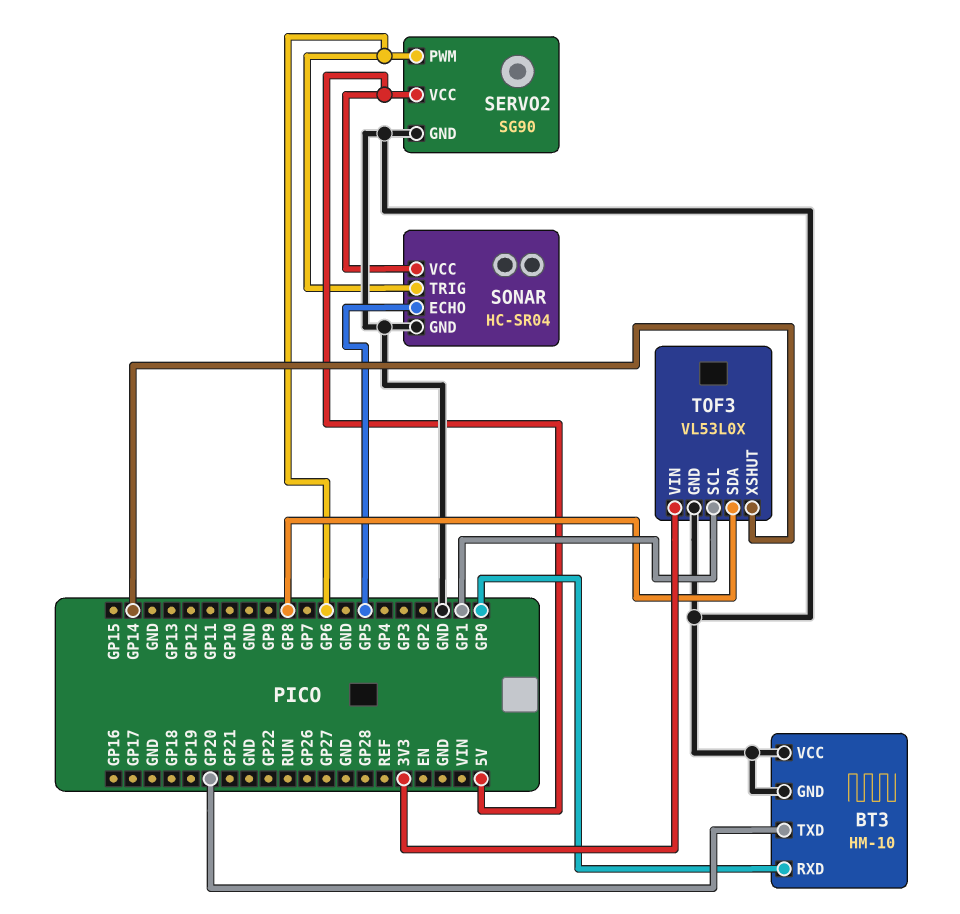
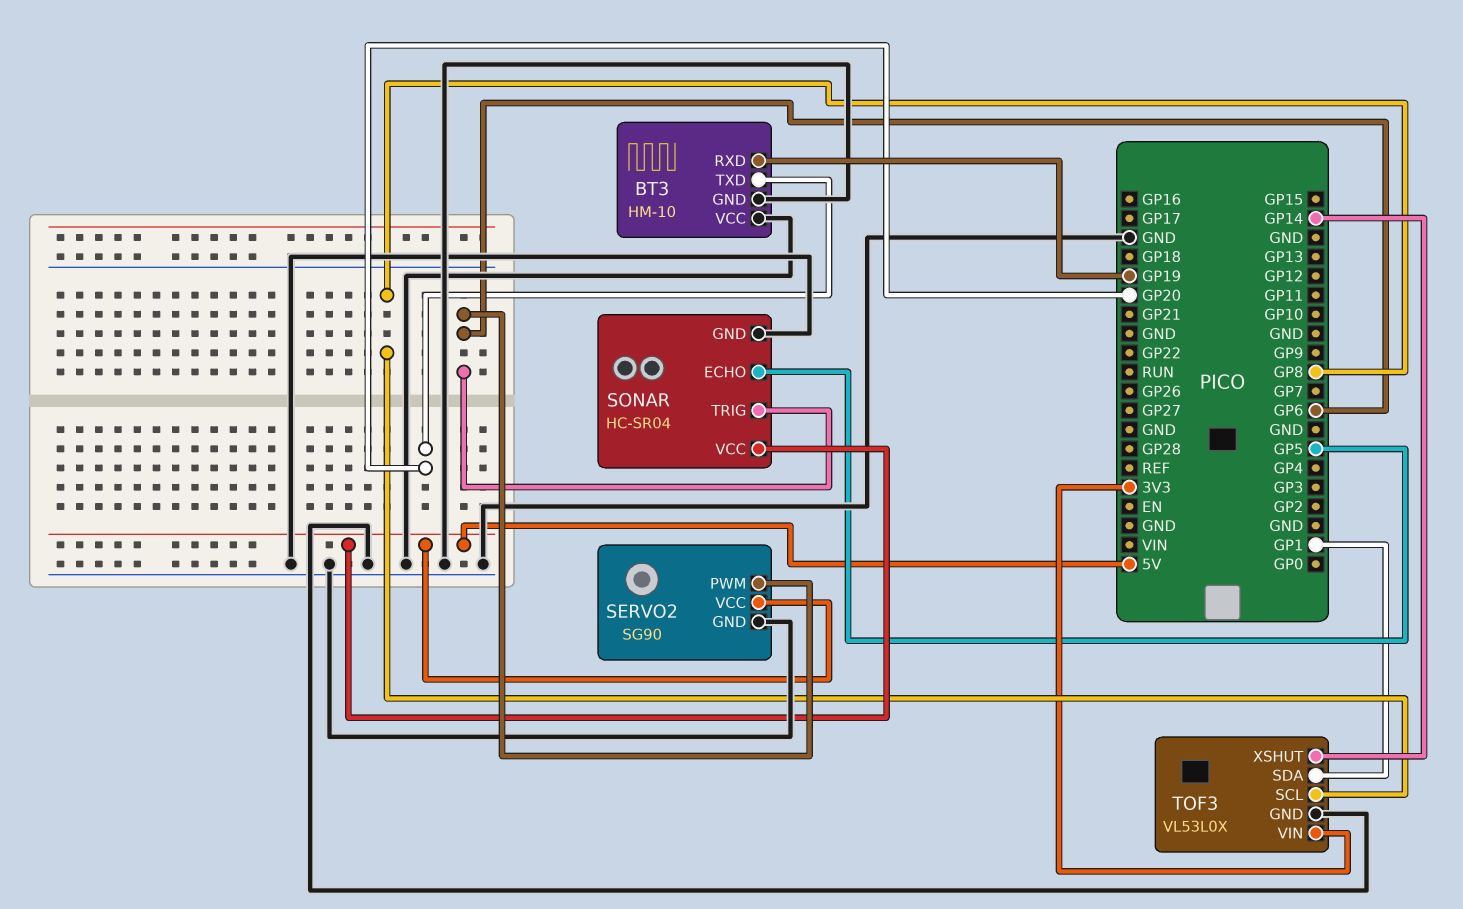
BT3 pin RXD: GP0 -> GP19
TOF3 pin SCL: GP1 -> GP8
TOF3 pin SDA: GP8 -> GP1

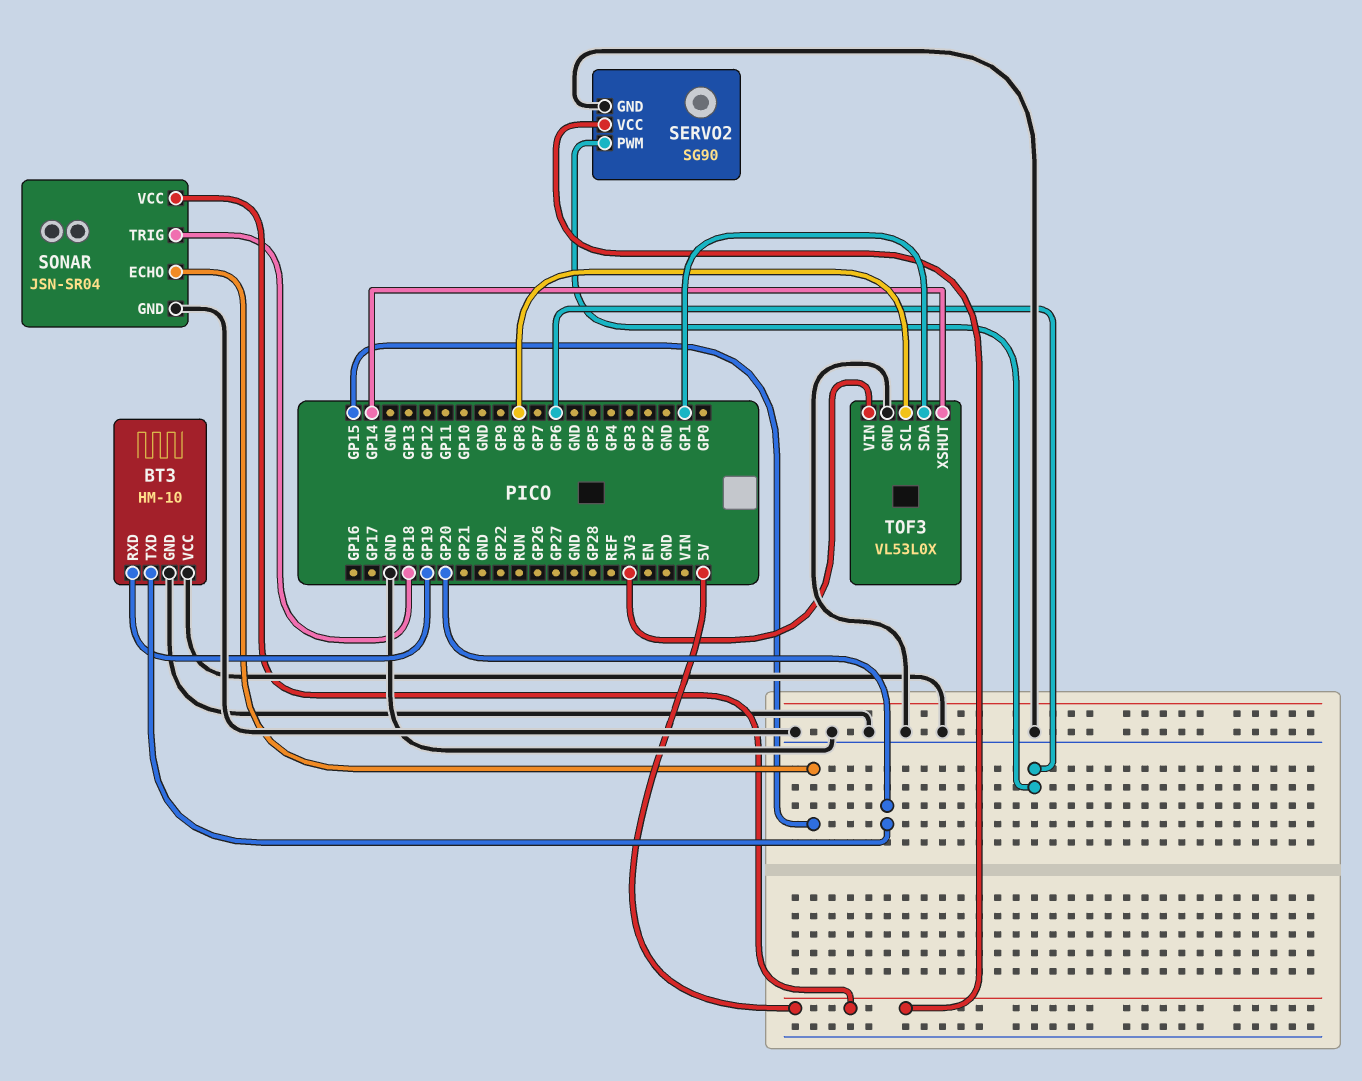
SONAR: HC-SR04 -> JSN-SR04
SONAR pin ECHO: GP5 -> GP15
SONAR pin TRIG: GP6 -> GP18

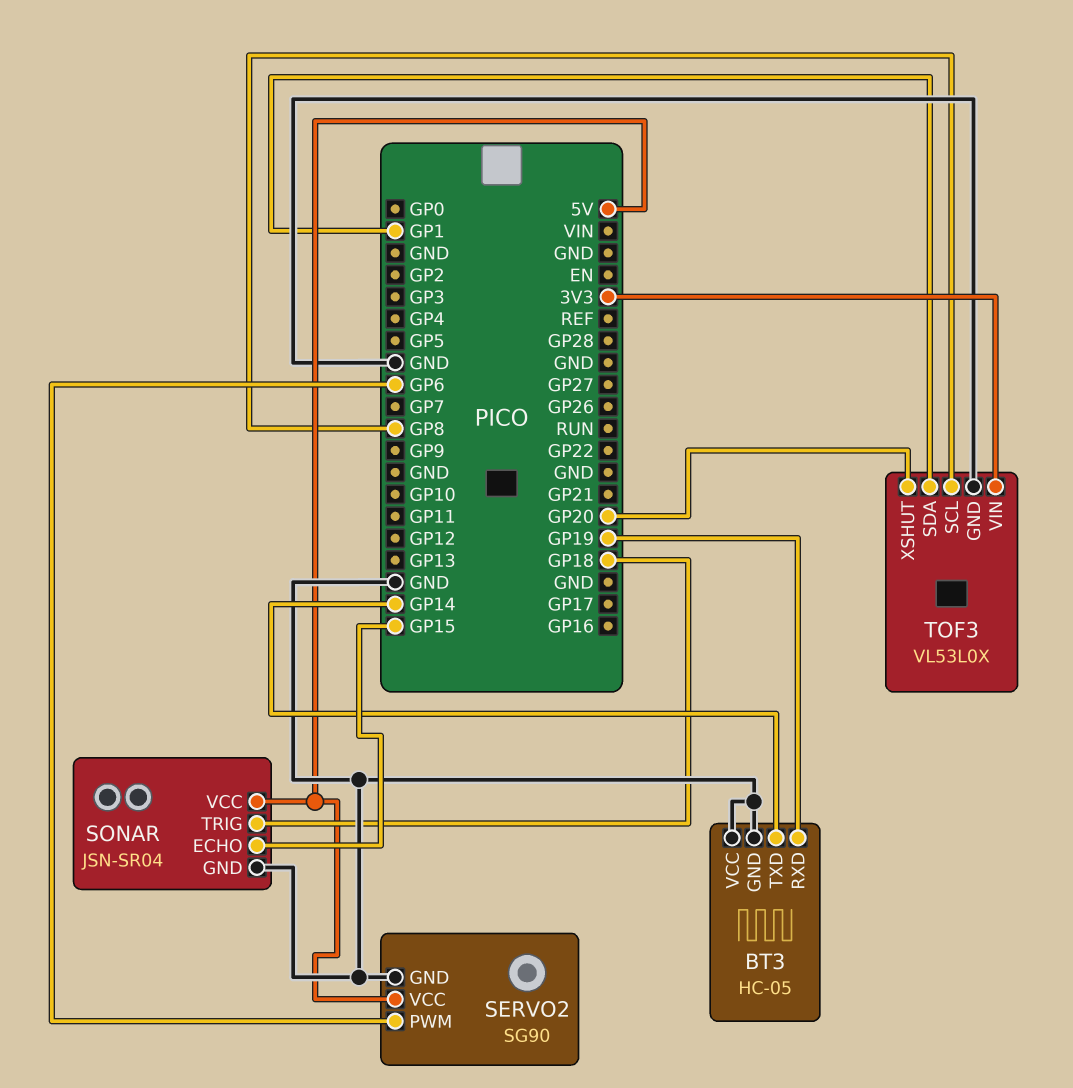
BT3: HM-10 -> HC-05
BT3 pin TXD: GP20 -> GP14
TOF3 pin XSHUT: GP14 -> GP20

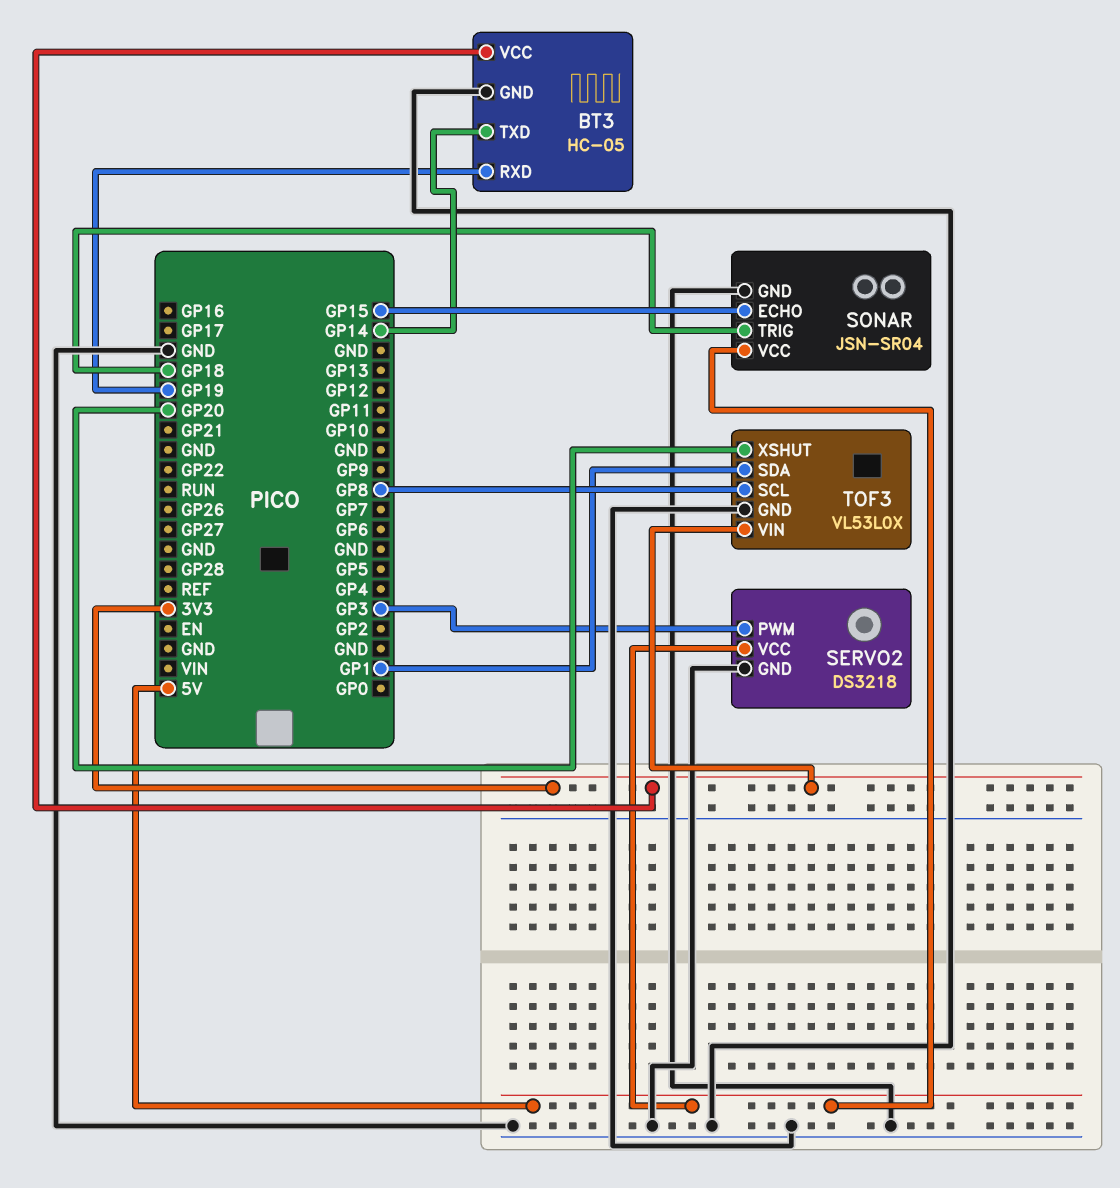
BT3 pin VCC: GND -> 3V3
SERVO2: SG90 -> DS3218
SERVO2 pin PWM: GP6 -> GP3

